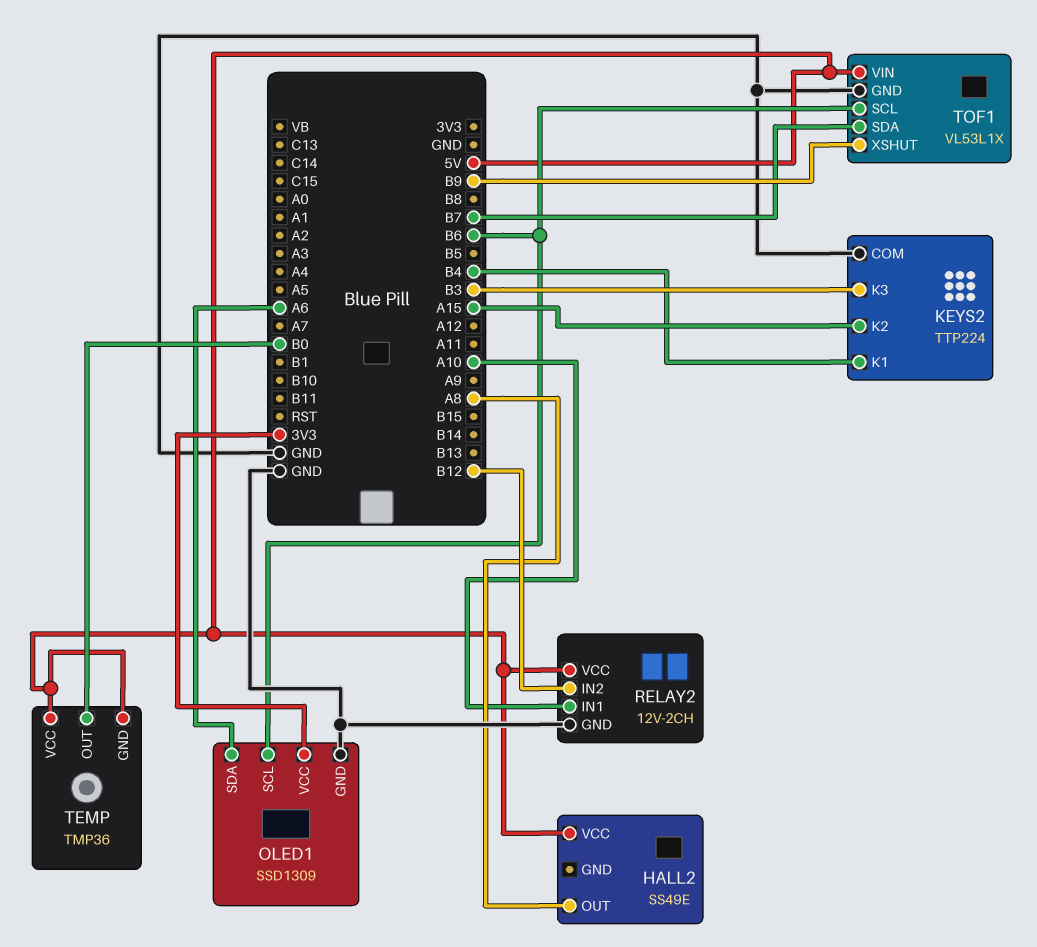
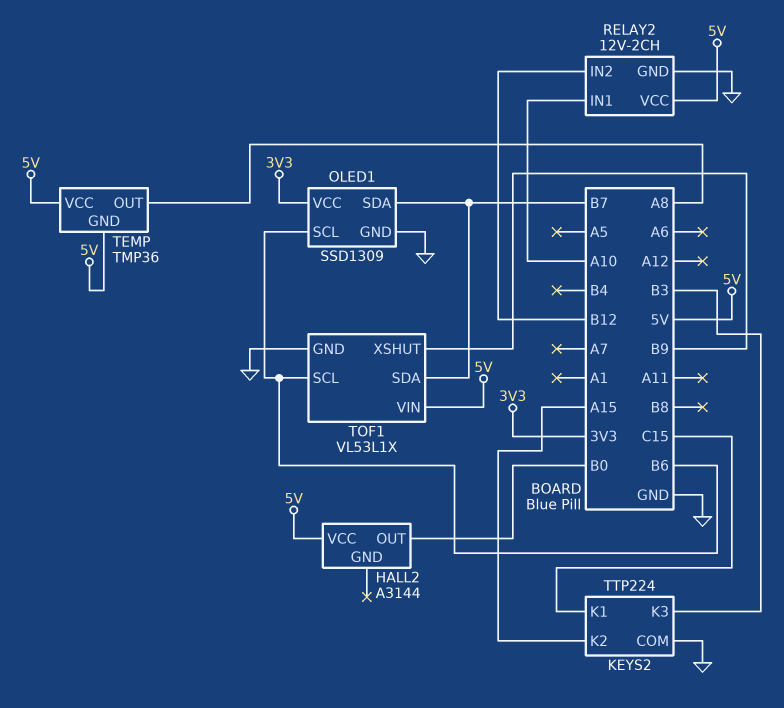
HALL2: SS49E -> A3144
HALL2 pin OUT: A8 -> B0
KEYS2 pin K1: B4 -> C15
OLED1 pin SDA: A6 -> B7
TEMP pin OUT: B0 -> A8

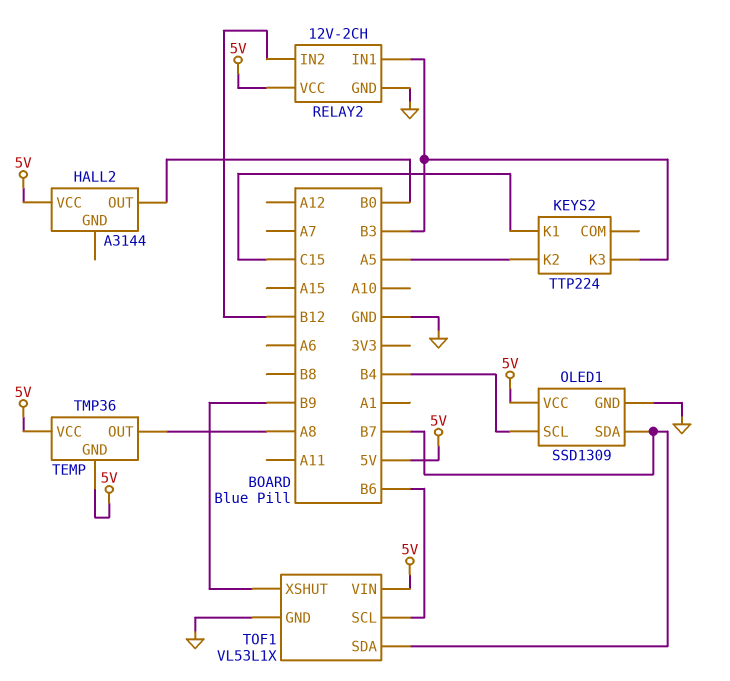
KEYS2 pin COM: GND -> none
KEYS2 pin K2: A15 -> A5
OLED1 pin SCL: B6 -> B4
OLED1 pin VCC: 3V3 -> 5V
RELAY2 pin IN1: A10 -> B3

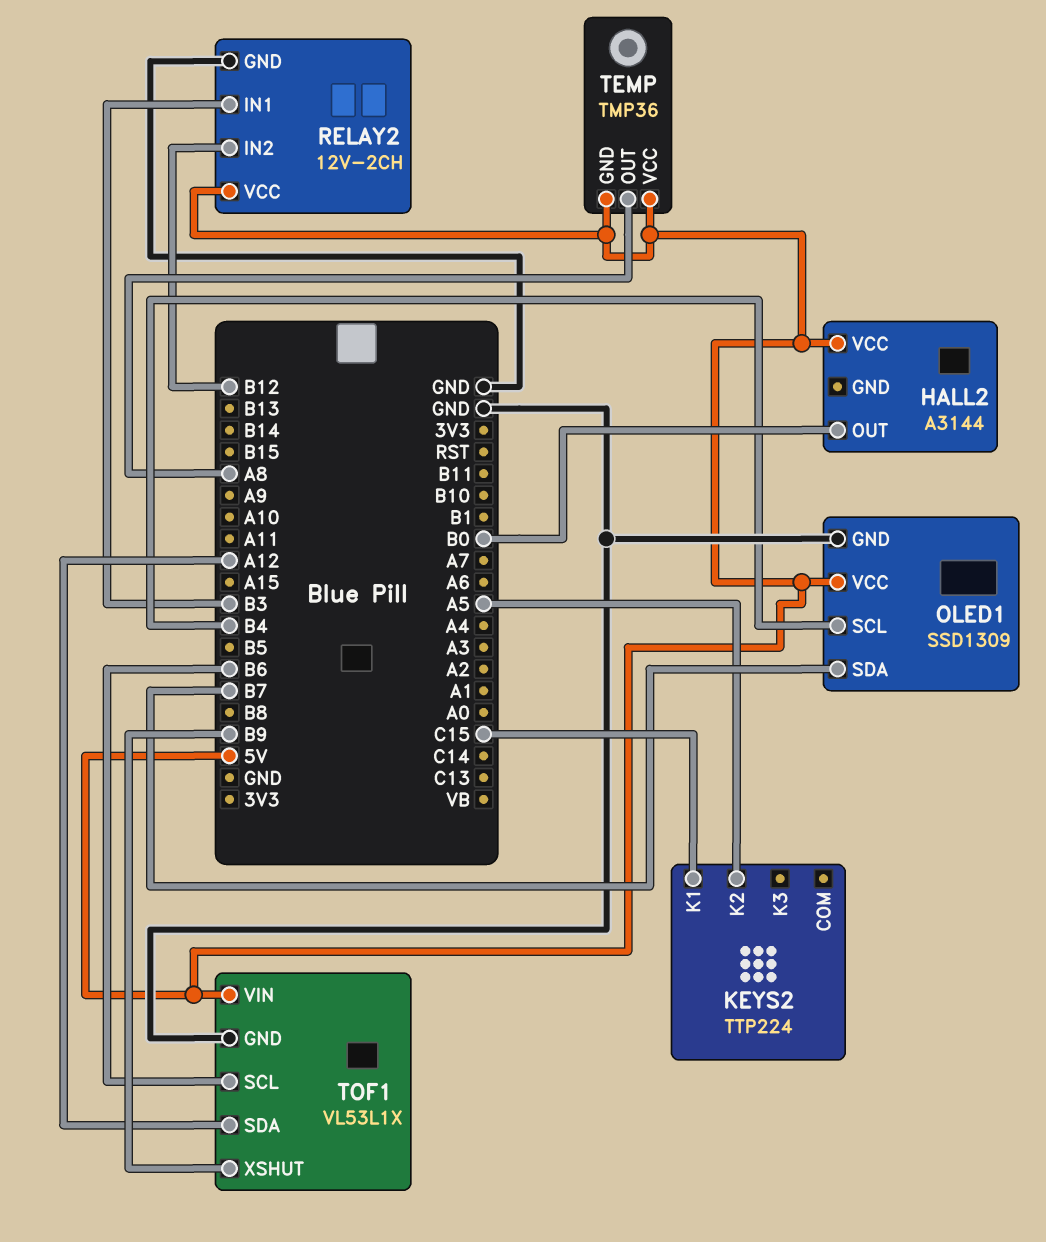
KEYS2 pin K3: B3 -> none
TOF1 pin SDA: B7 -> A12

